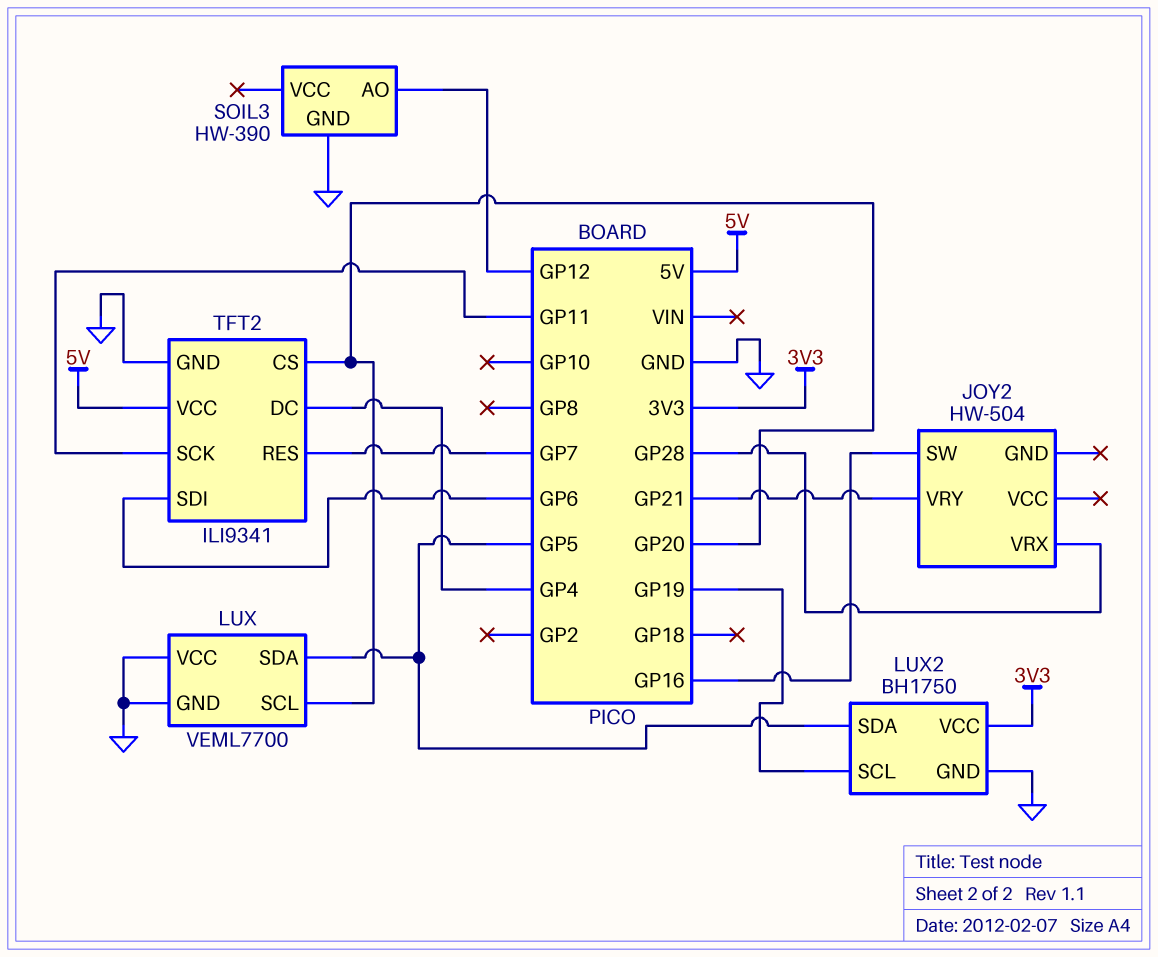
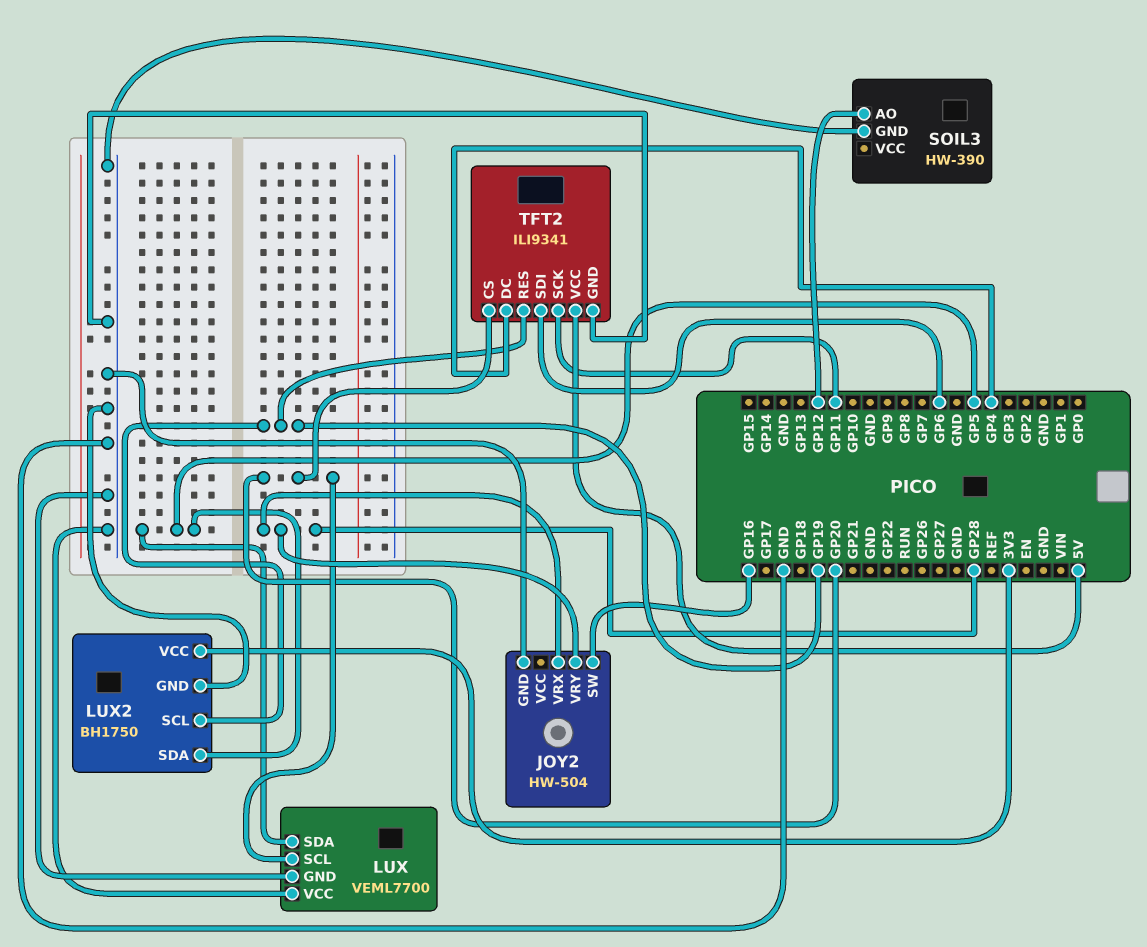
JOY2 pin GND: none -> GND
JOY2 pin VRY: GP21 -> GP28
TFT2 pin RES: GP7 -> GP19

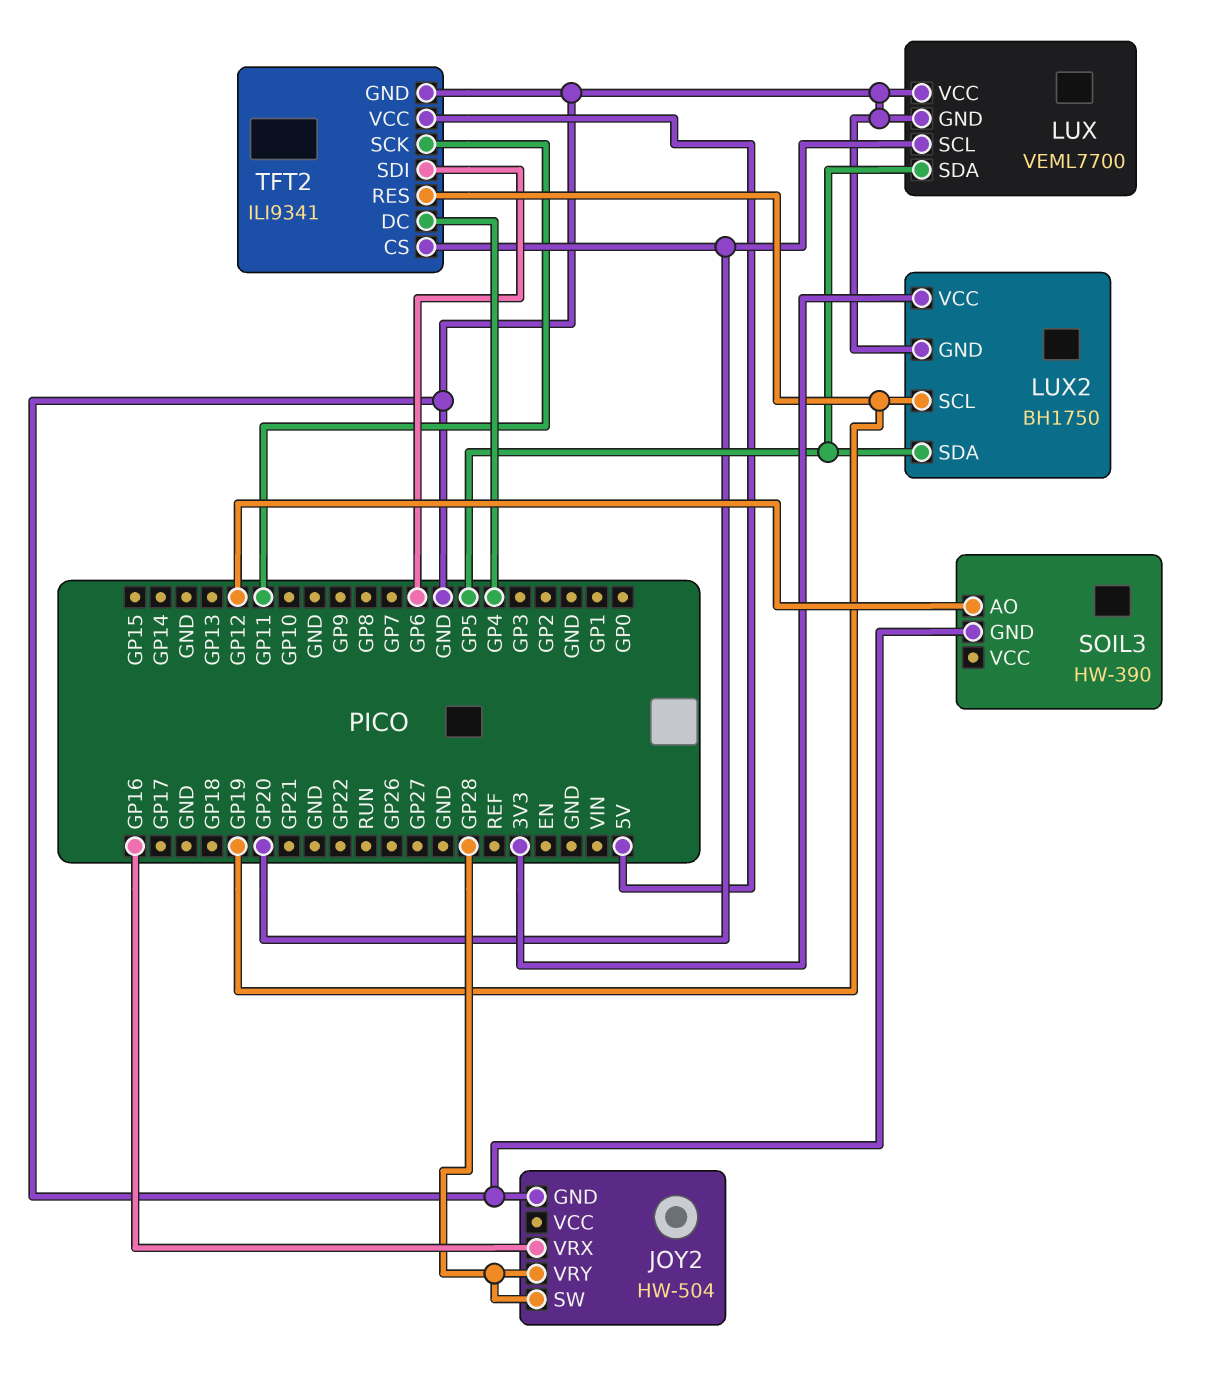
JOY2 pin SW: GP16 -> GP28
JOY2 pin VRX: GP28 -> GP16

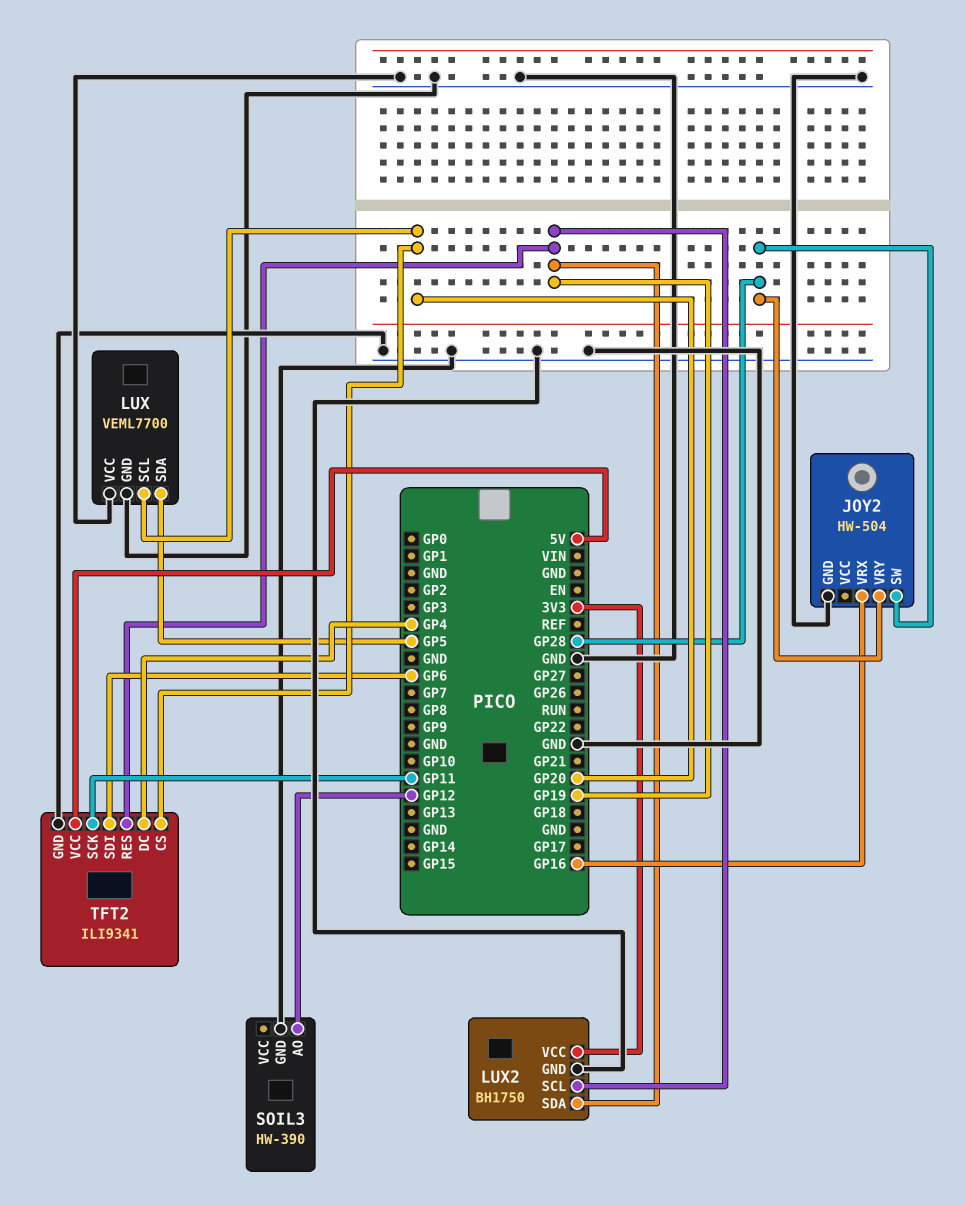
LUX2 pin SDA: GP5 -> GP19

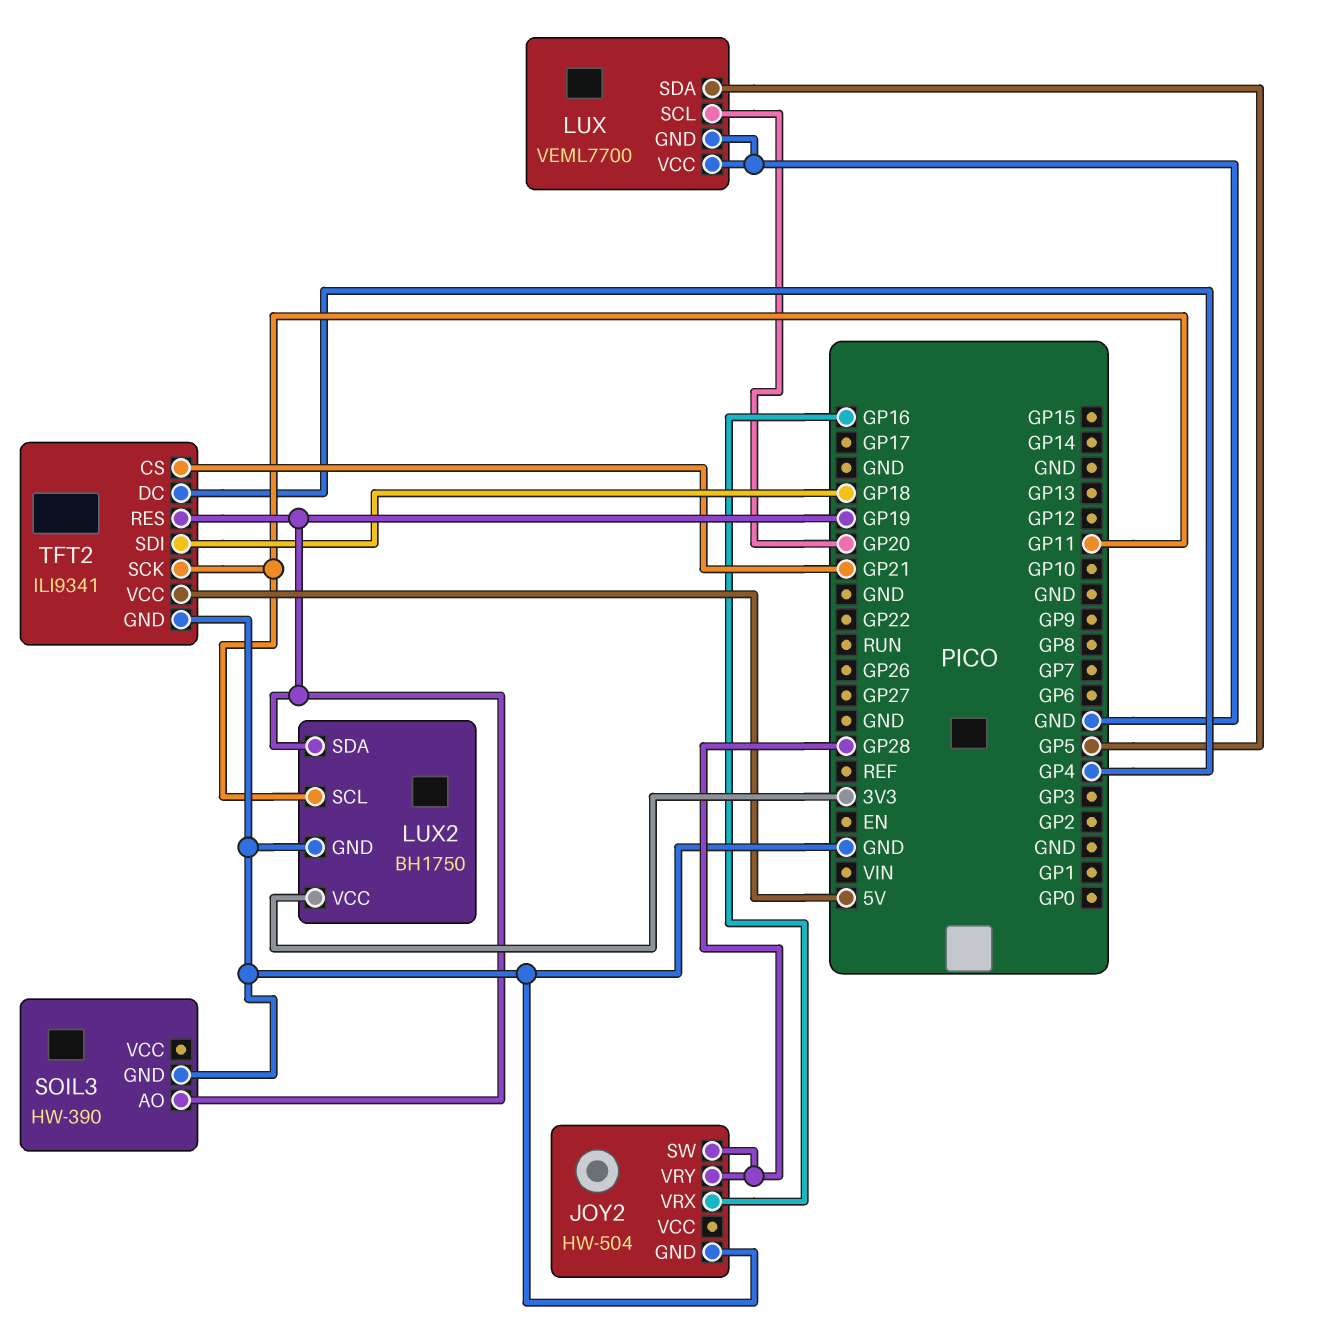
LUX2 pin SCL: GP19 -> GP11
SOIL3 pin AO: GP12 -> GP19
TFT2 pin CS: GP20 -> GP21
TFT2 pin SDI: GP6 -> GP18

